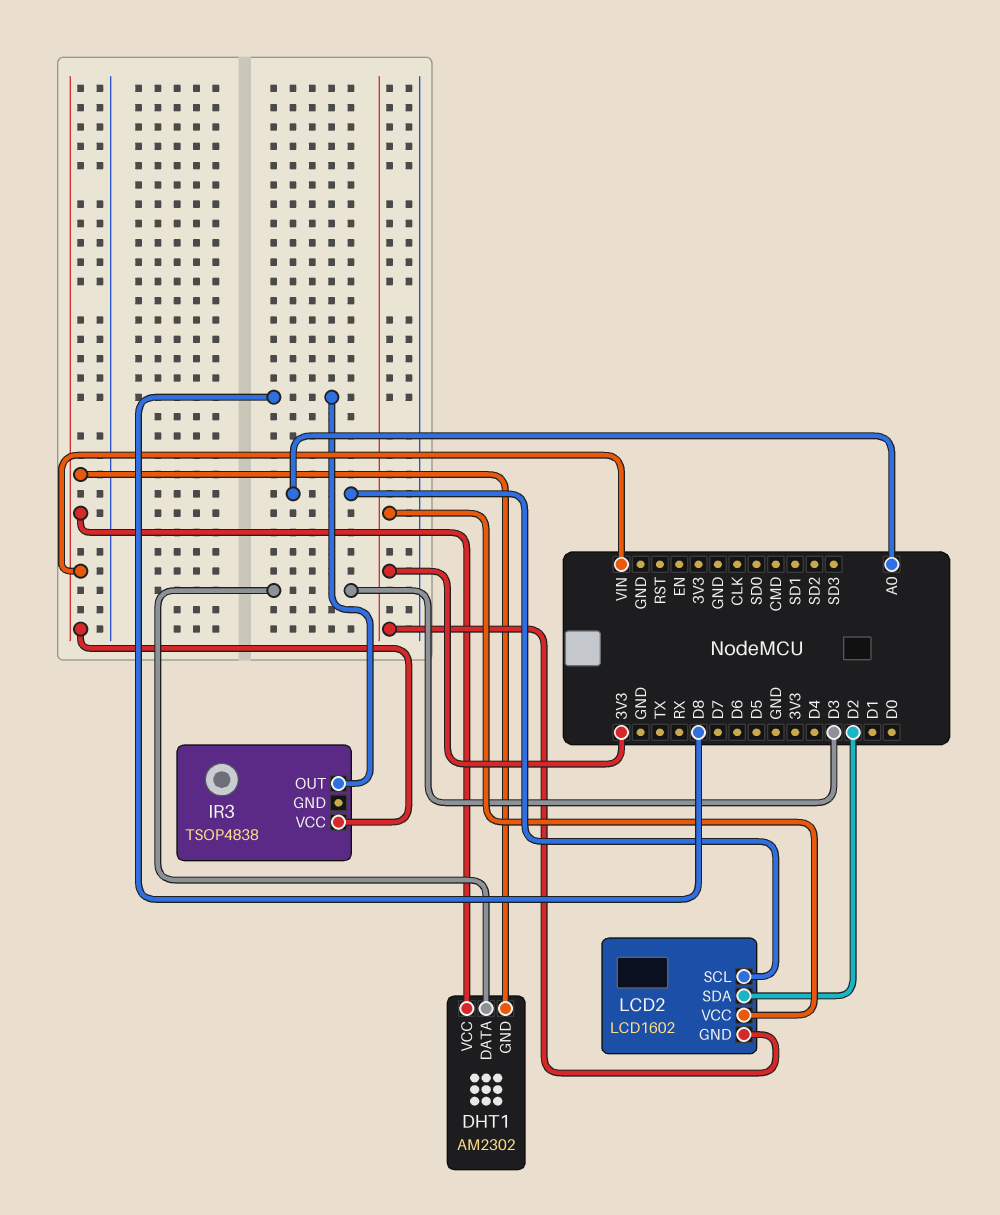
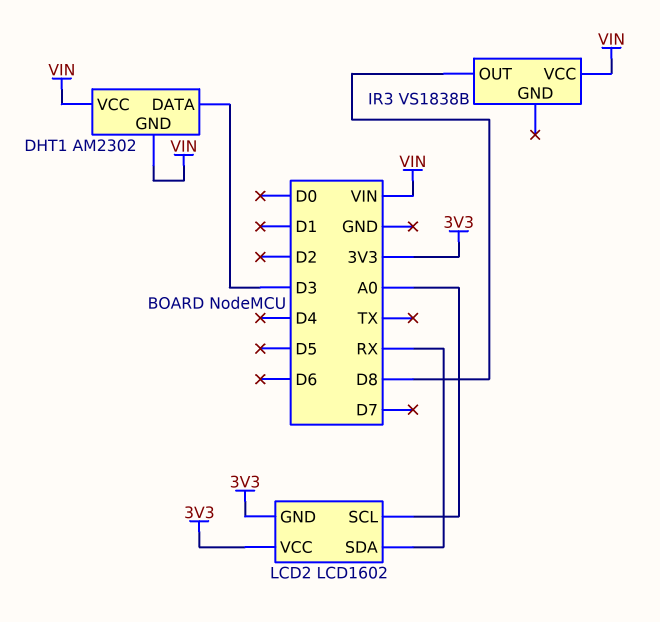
IR3: TSOP4838 -> VS1838B
LCD2 pin SDA: D2 -> RX

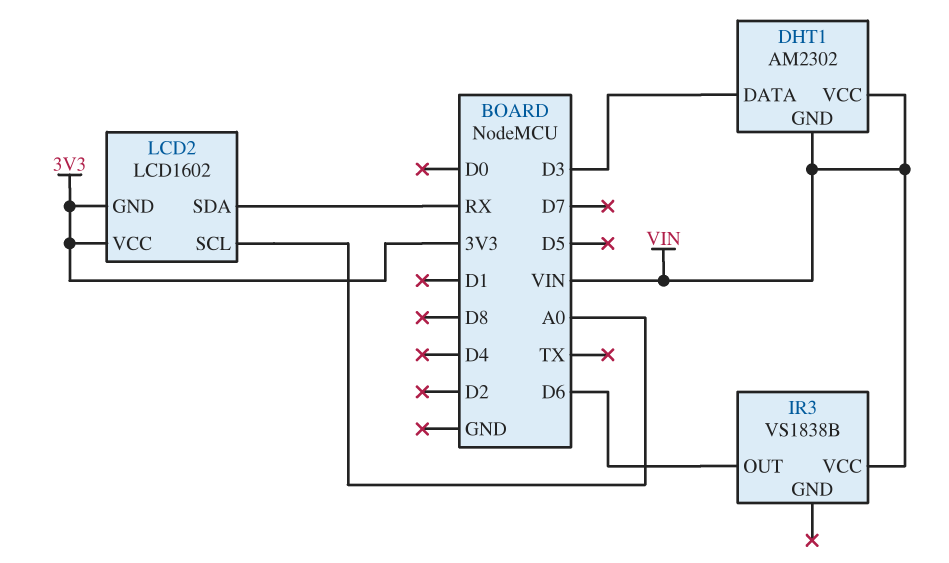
IR3 pin OUT: D8 -> D6

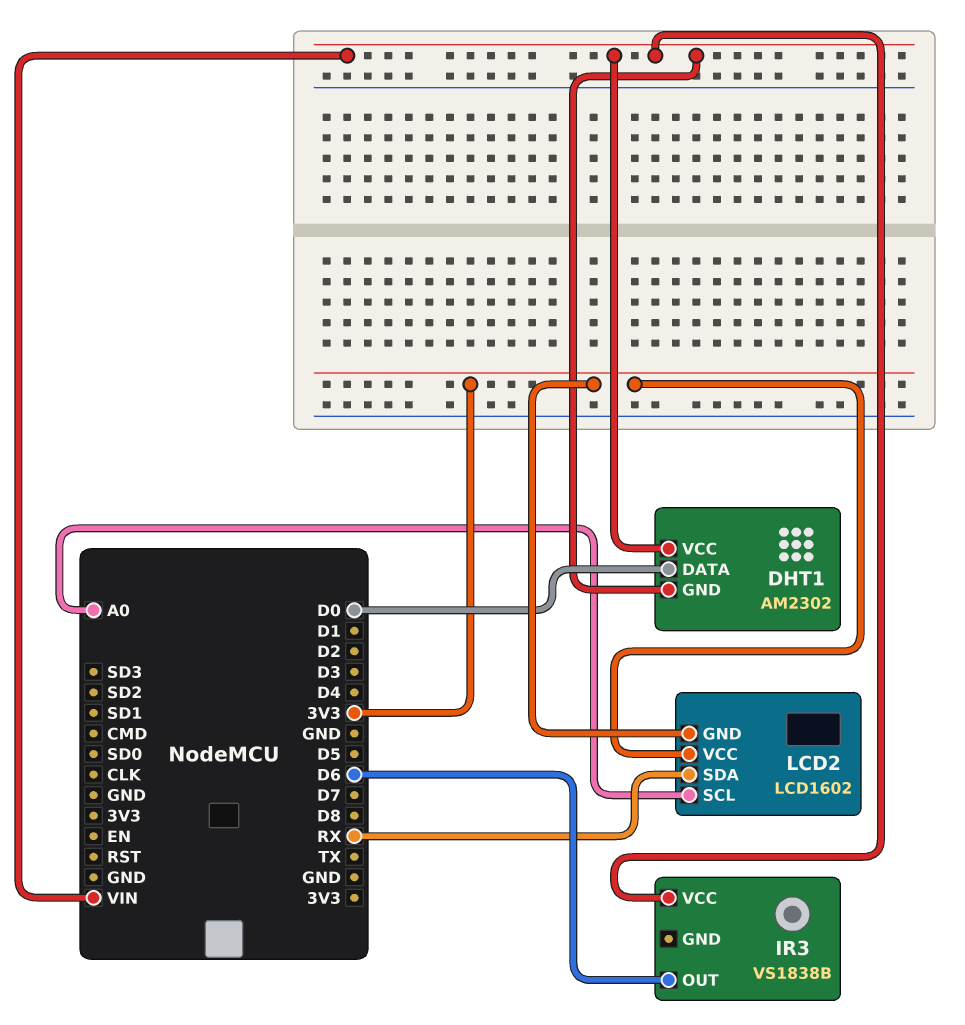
DHT1 pin DATA: D3 -> D0

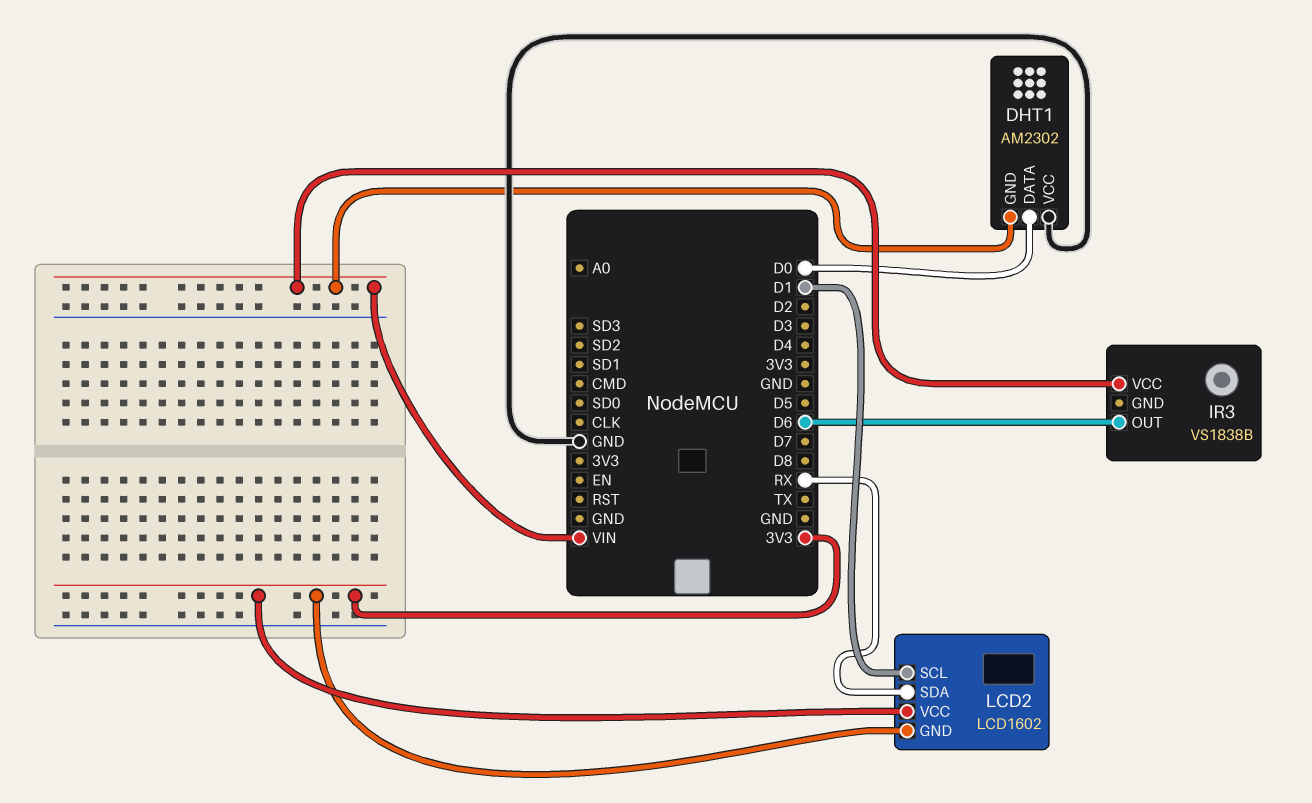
DHT1 pin VCC: VIN -> GND
LCD2 pin SCL: A0 -> D1

